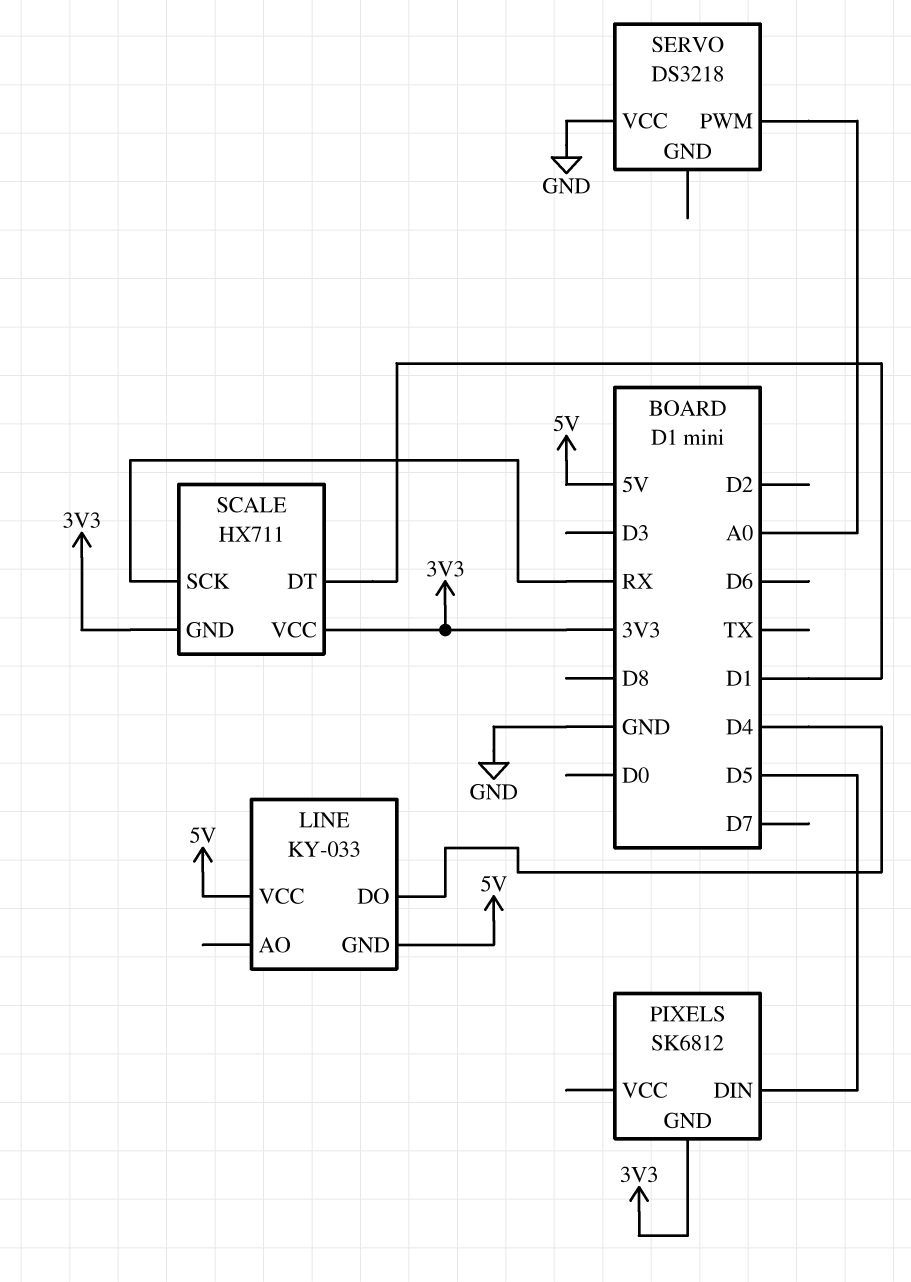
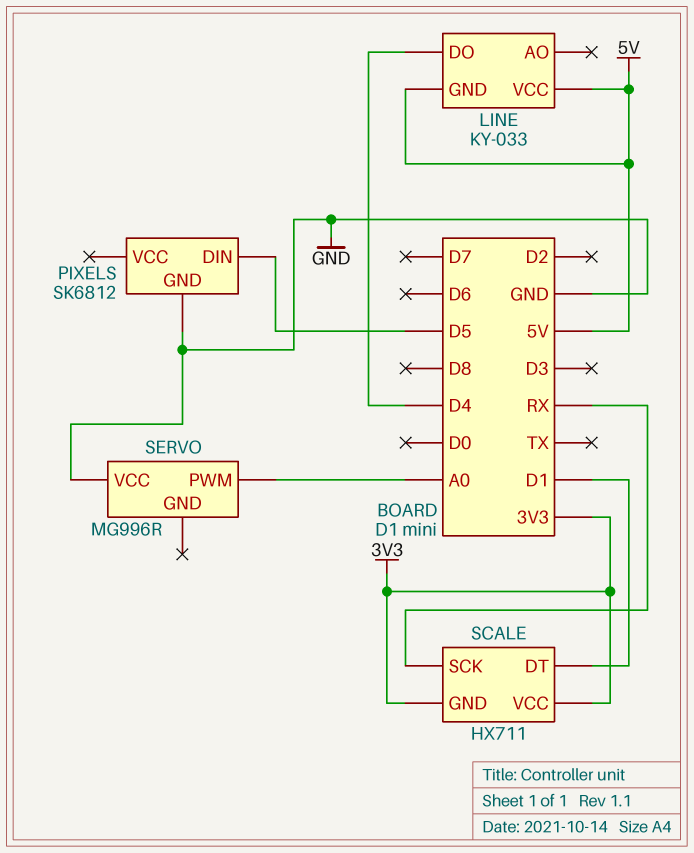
PIXELS pin GND: 3V3 -> GND
SERVO: DS3218 -> MG996R

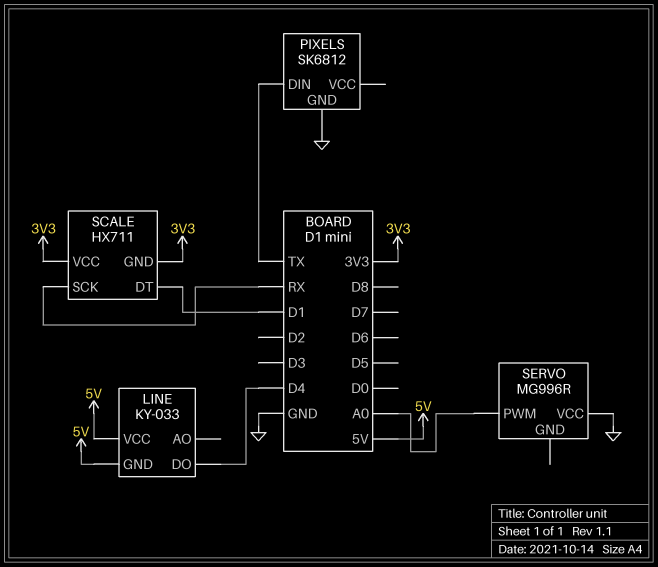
PIXELS pin DIN: D5 -> TX

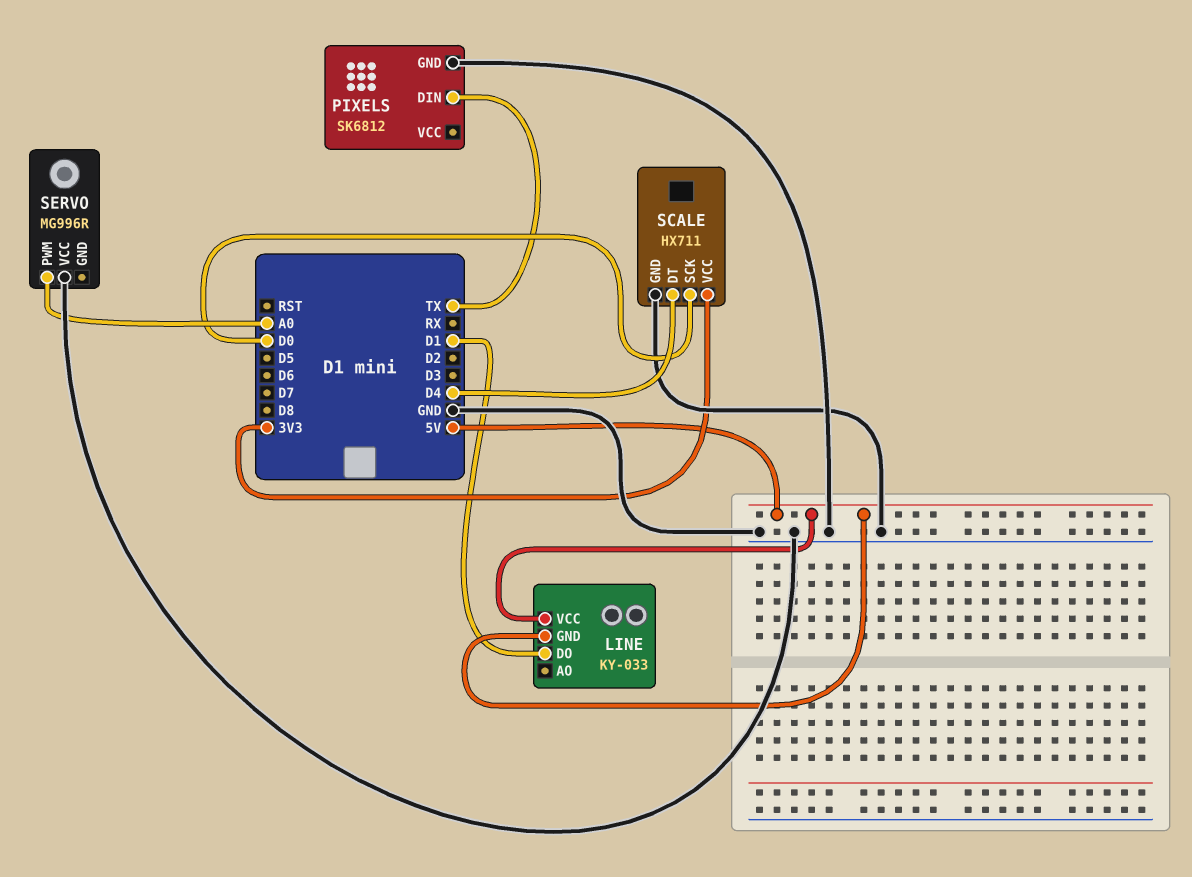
LINE pin DO: D4 -> D1
SCALE pin DT: D1 -> D4
SCALE pin GND: 3V3 -> GND
SCALE pin SCK: RX -> D0

